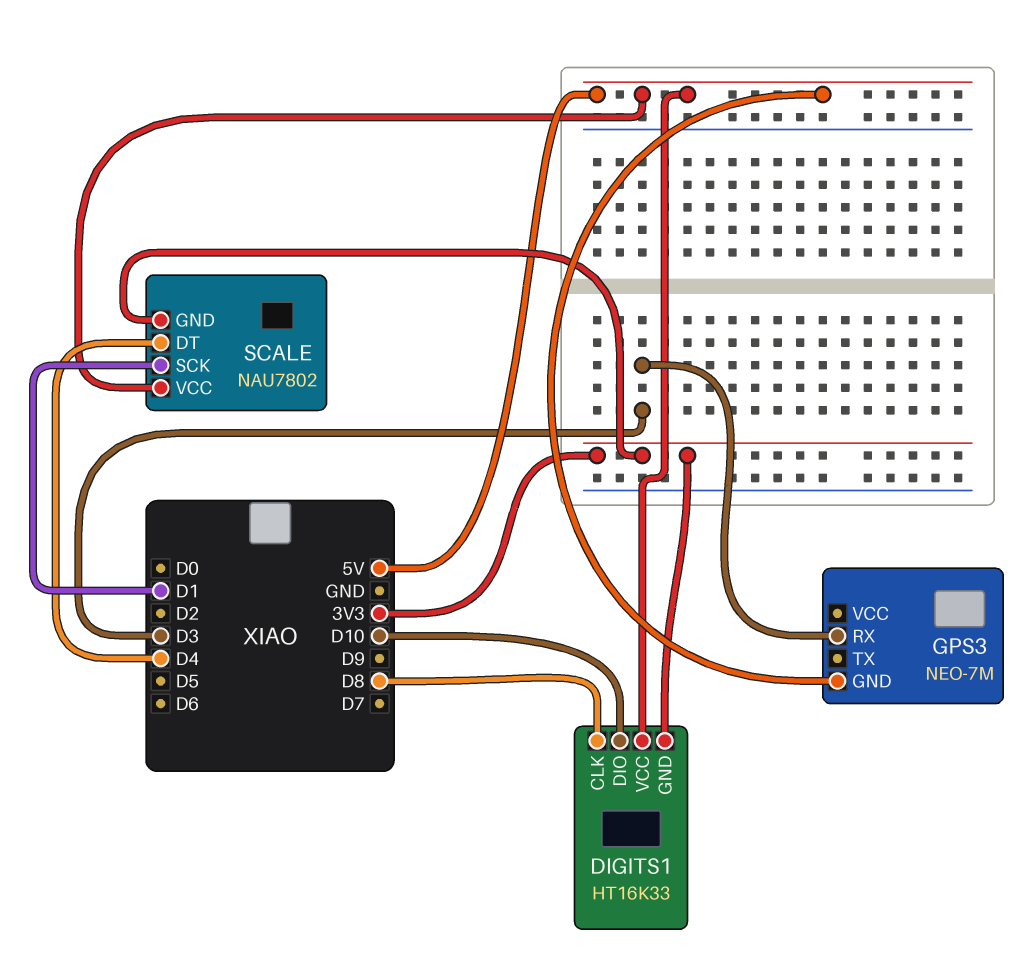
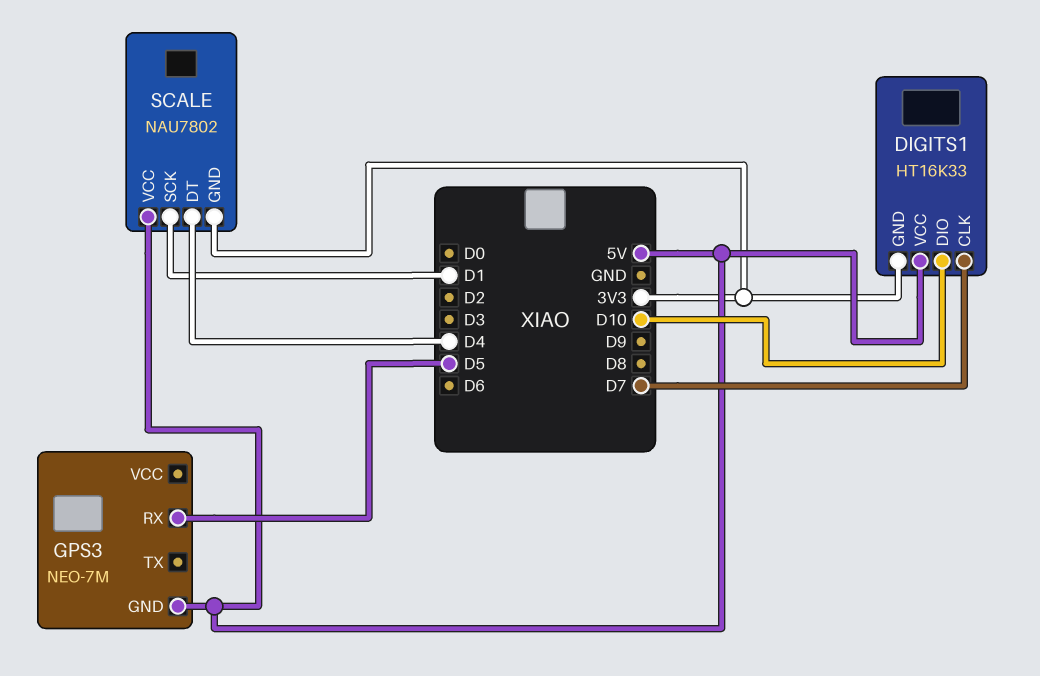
DIGITS1 pin CLK: D8 -> D7
GPS3 pin RX: D3 -> D5

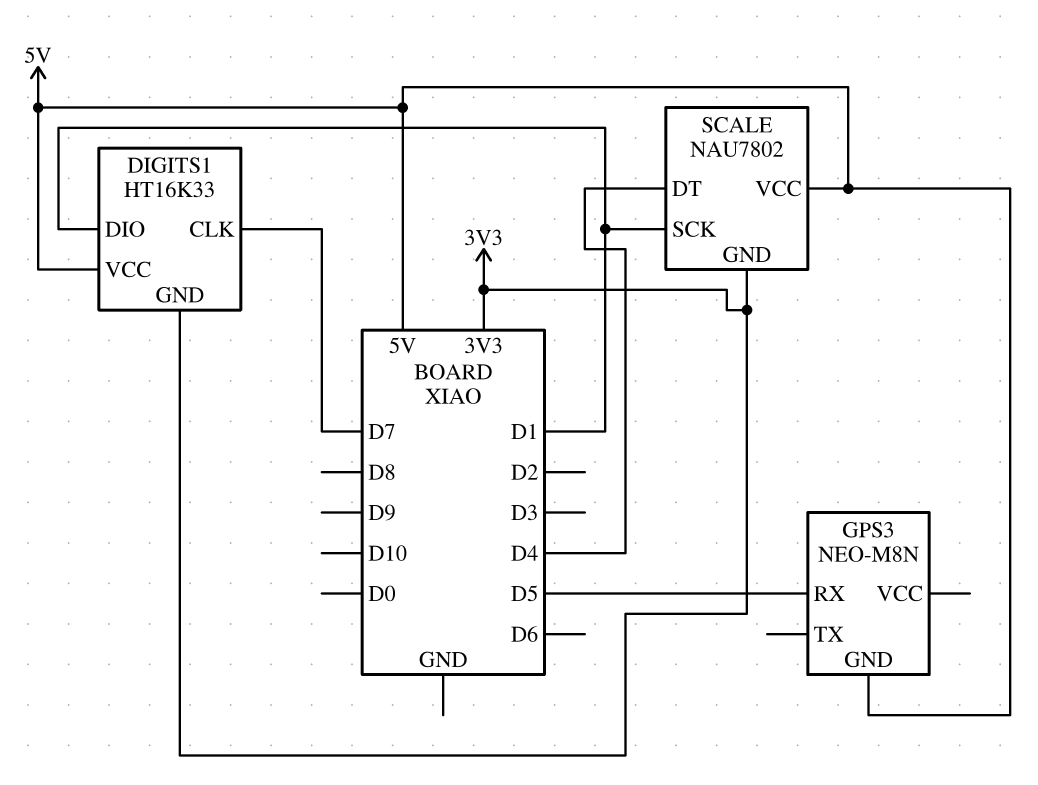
DIGITS1 pin DIO: D10 -> D1
GPS3: NEO-7M -> NEO-M8N

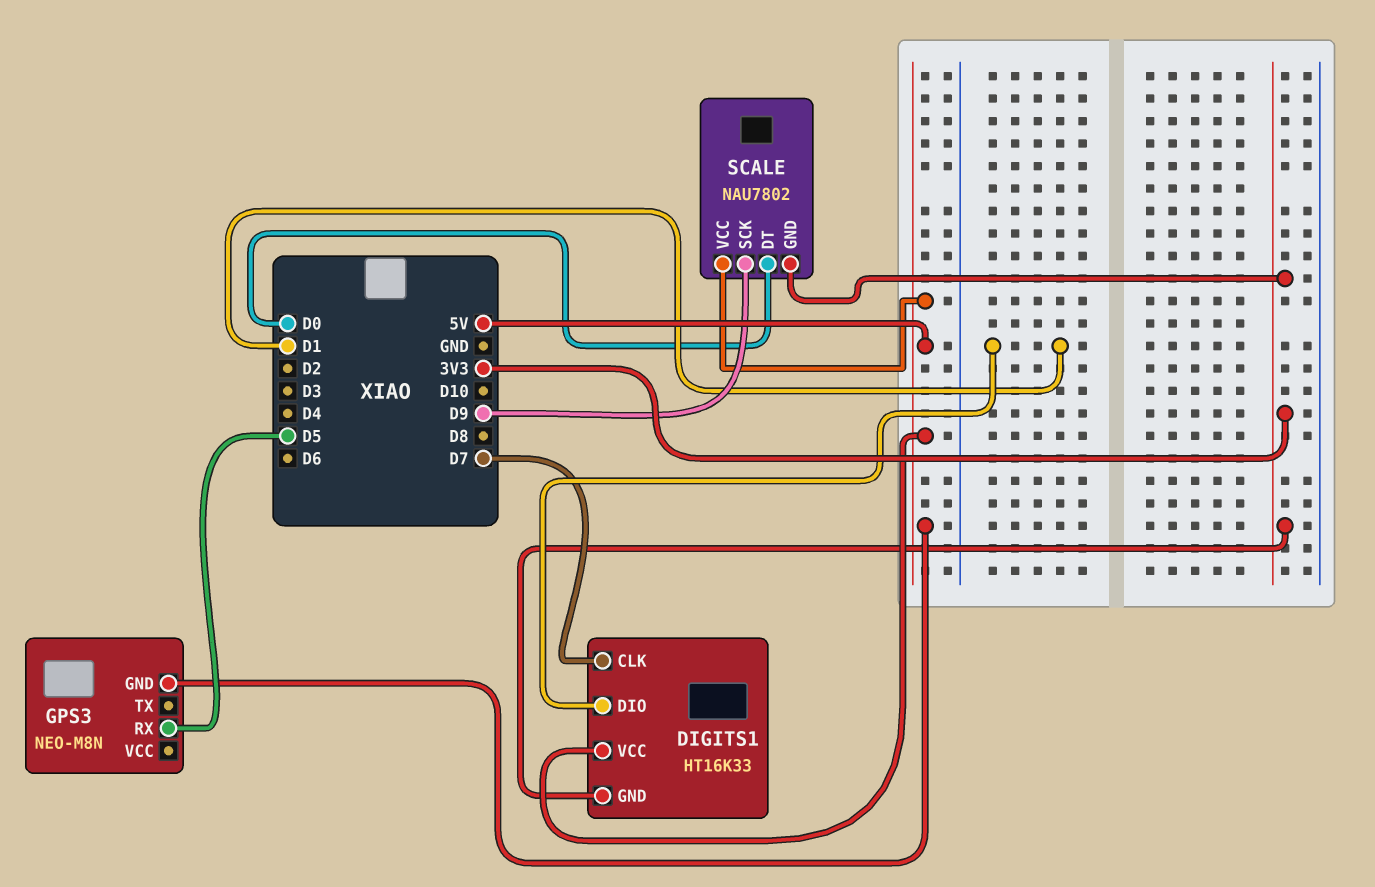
SCALE pin DT: D4 -> D0
SCALE pin SCK: D1 -> D9

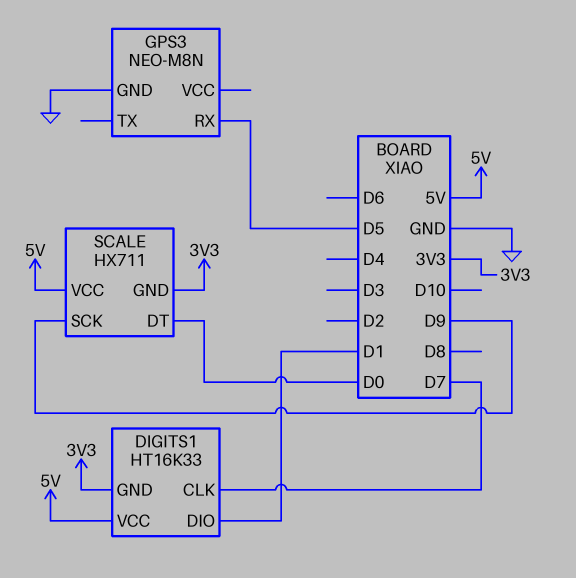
GPS3 pin GND: 5V -> GND
SCALE: NAU7802 -> HX711

